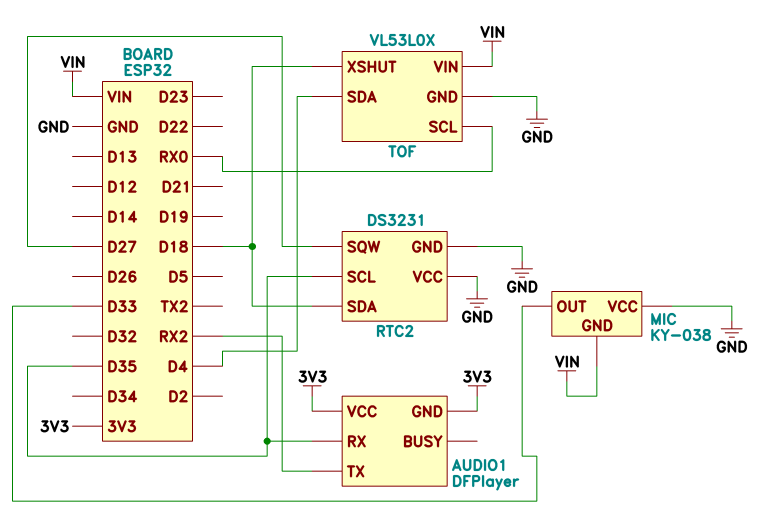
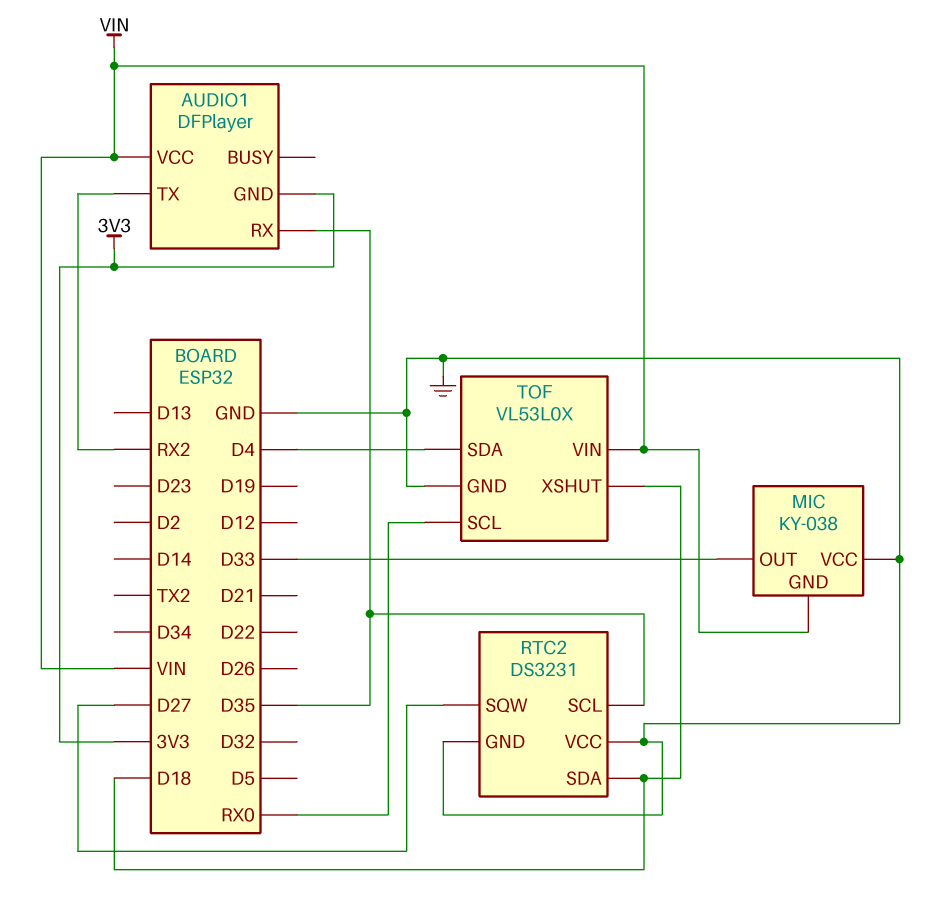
AUDIO1 pin VCC: 3V3 -> VIN

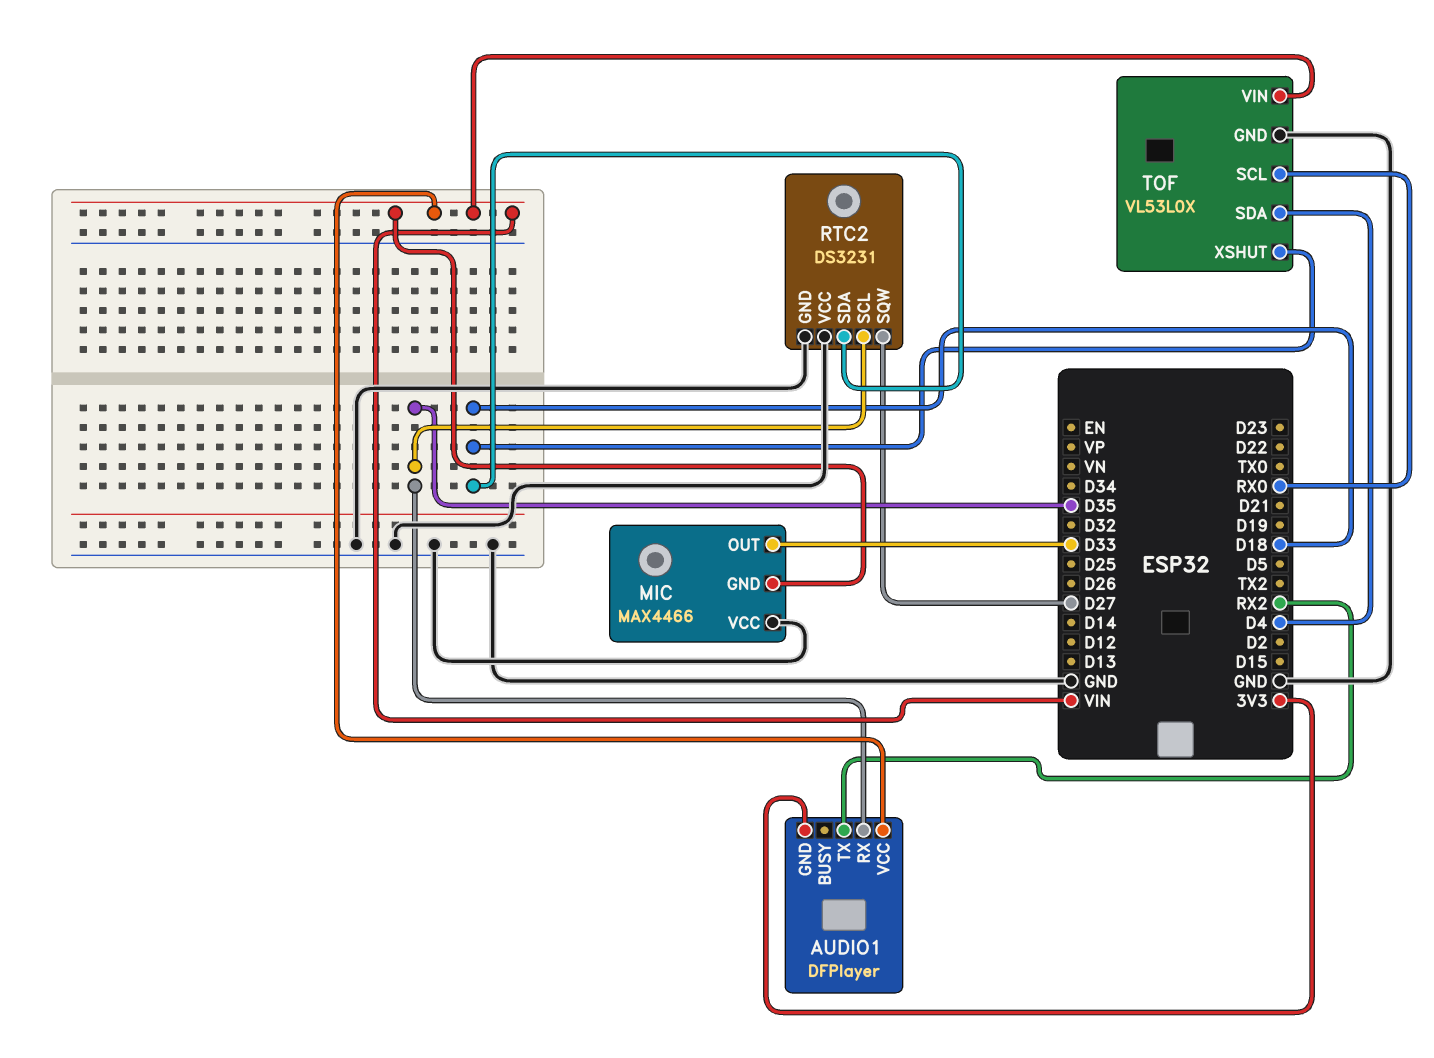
MIC: KY-038 -> MAX4466

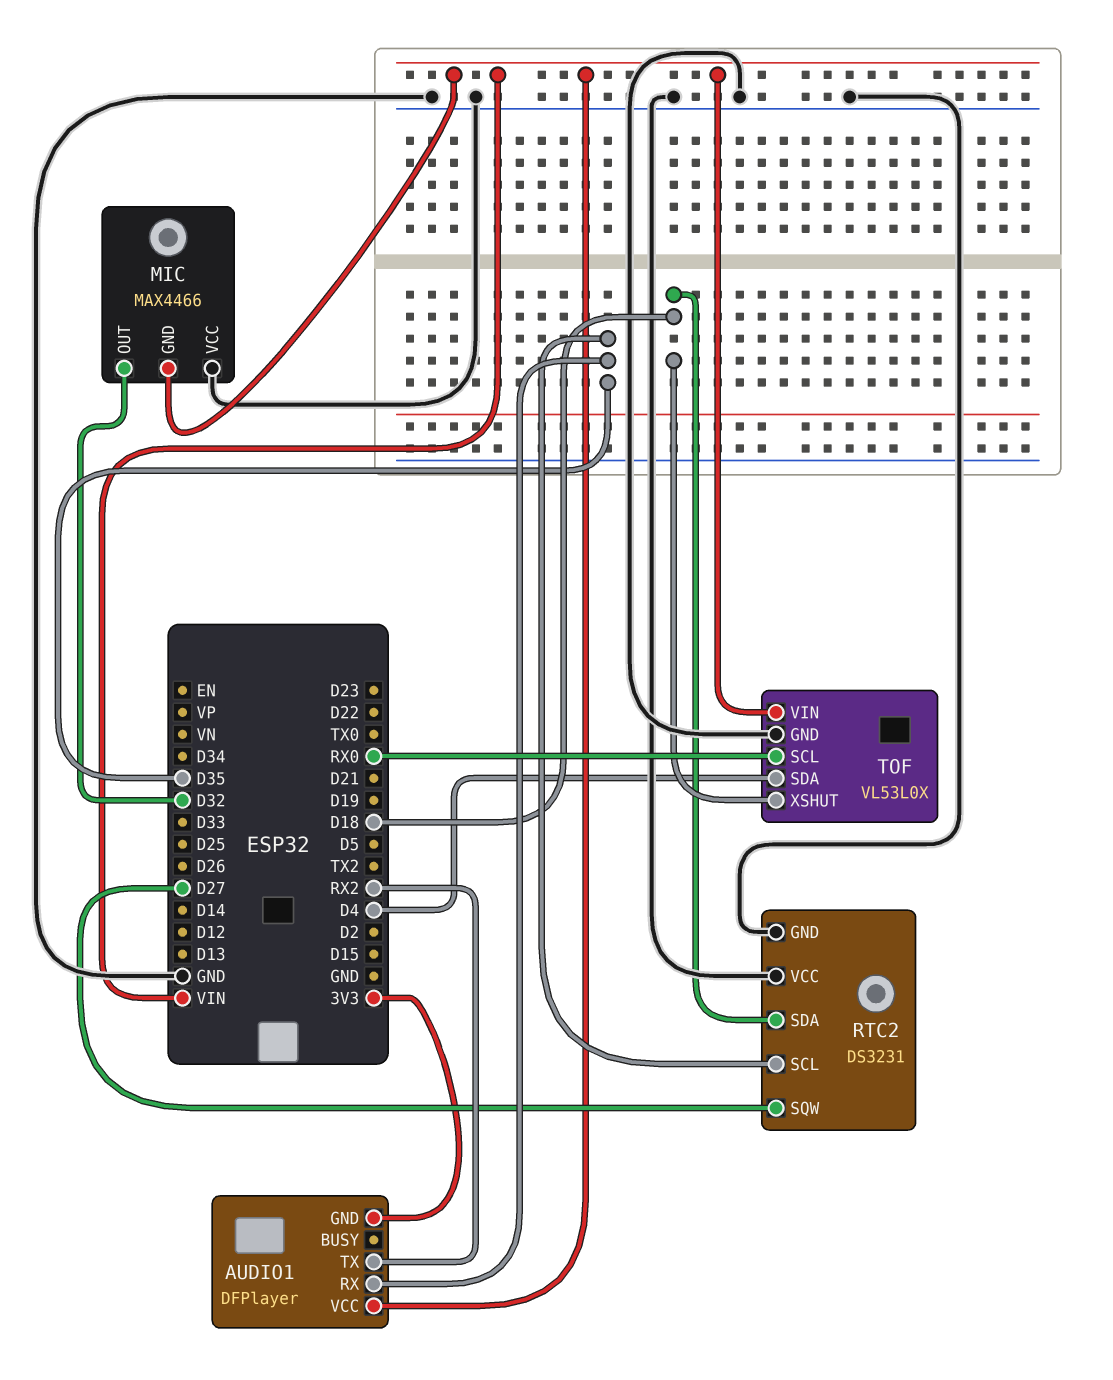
MIC pin OUT: D33 -> D32

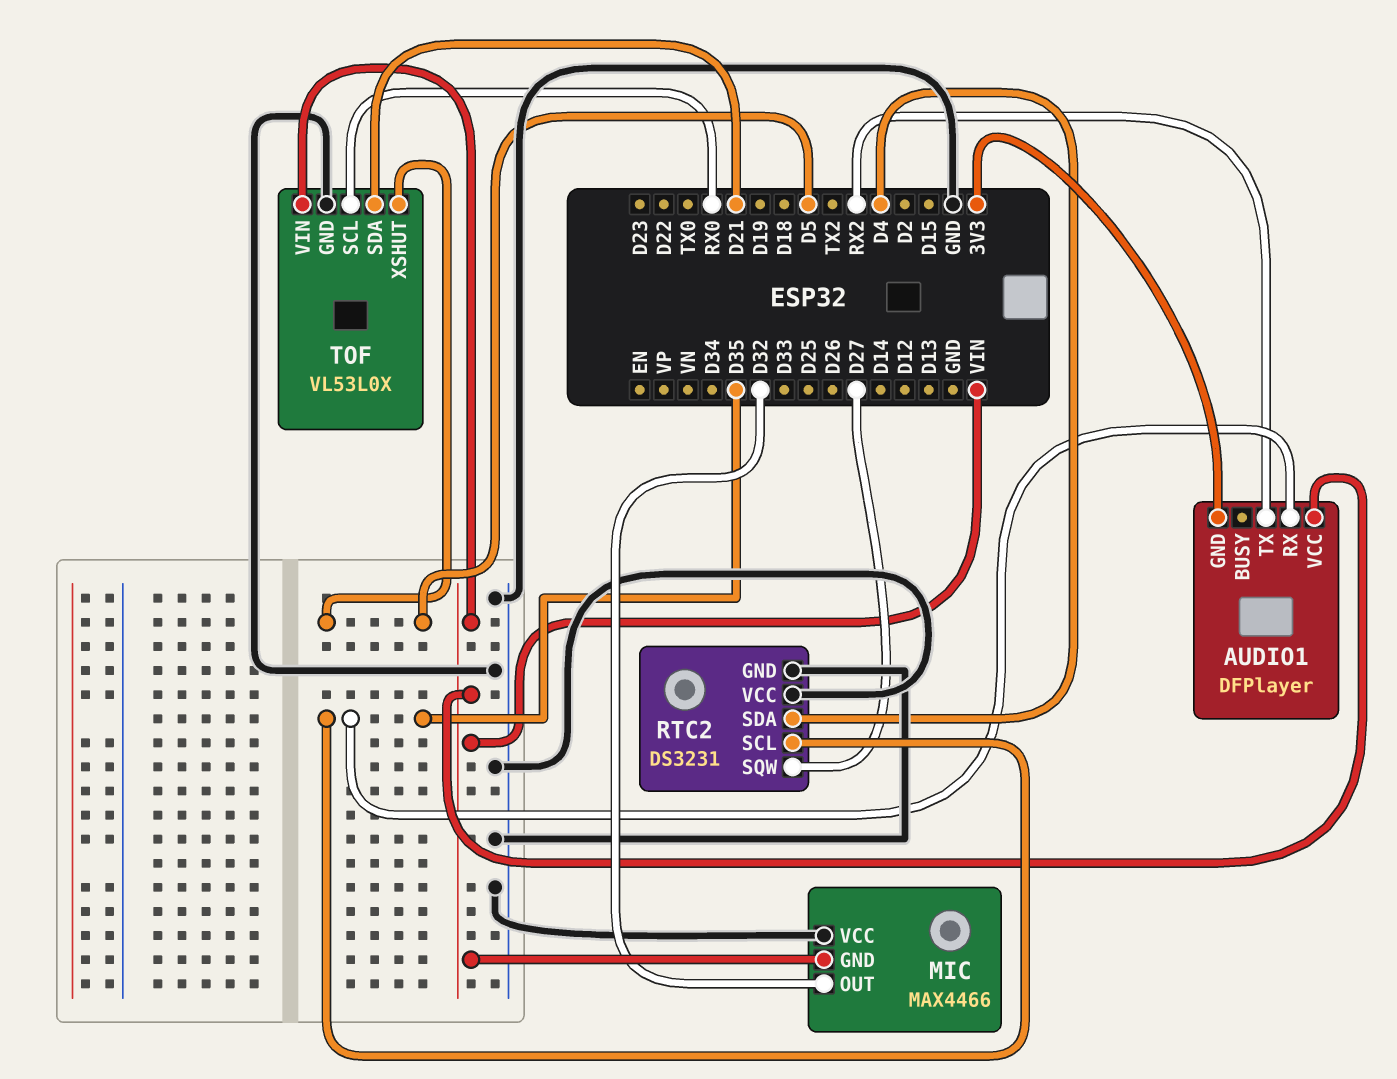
RTC2 pin SDA: D18 -> D4
TOF pin SDA: D4 -> D21
TOF pin XSHUT: D18 -> D5

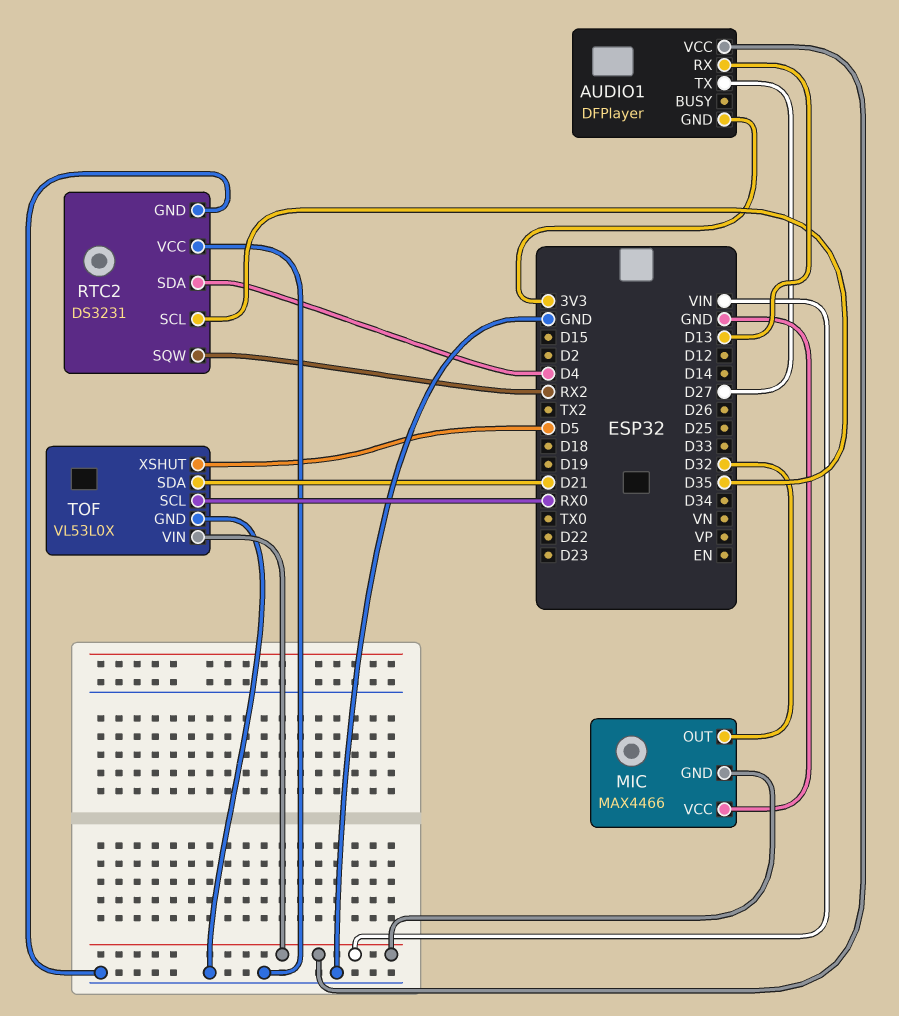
AUDIO1 pin RX: D35 -> D13
AUDIO1 pin TX: RX2 -> D27
RTC2 pin SQW: D27 -> RX2

